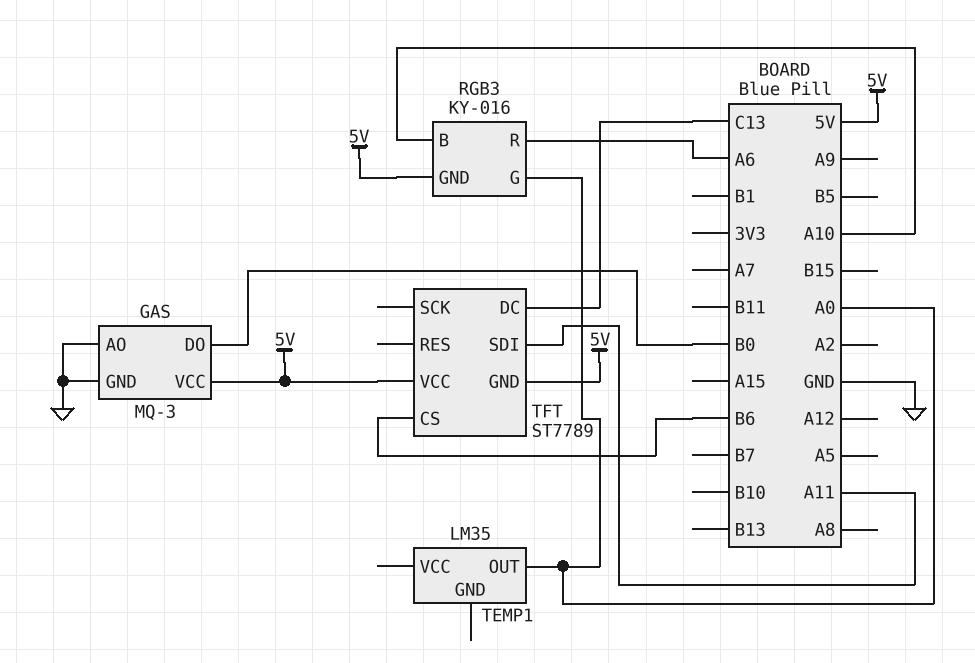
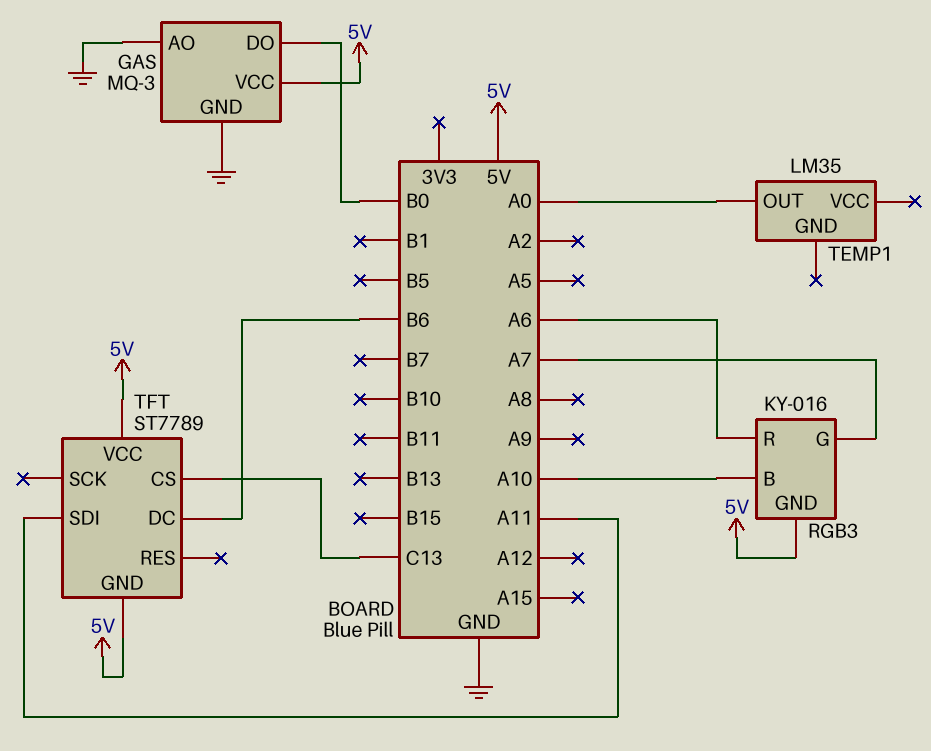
RGB3 pin G: A0 -> A7
TFT pin CS: B6 -> C13
TFT pin DC: C13 -> B6

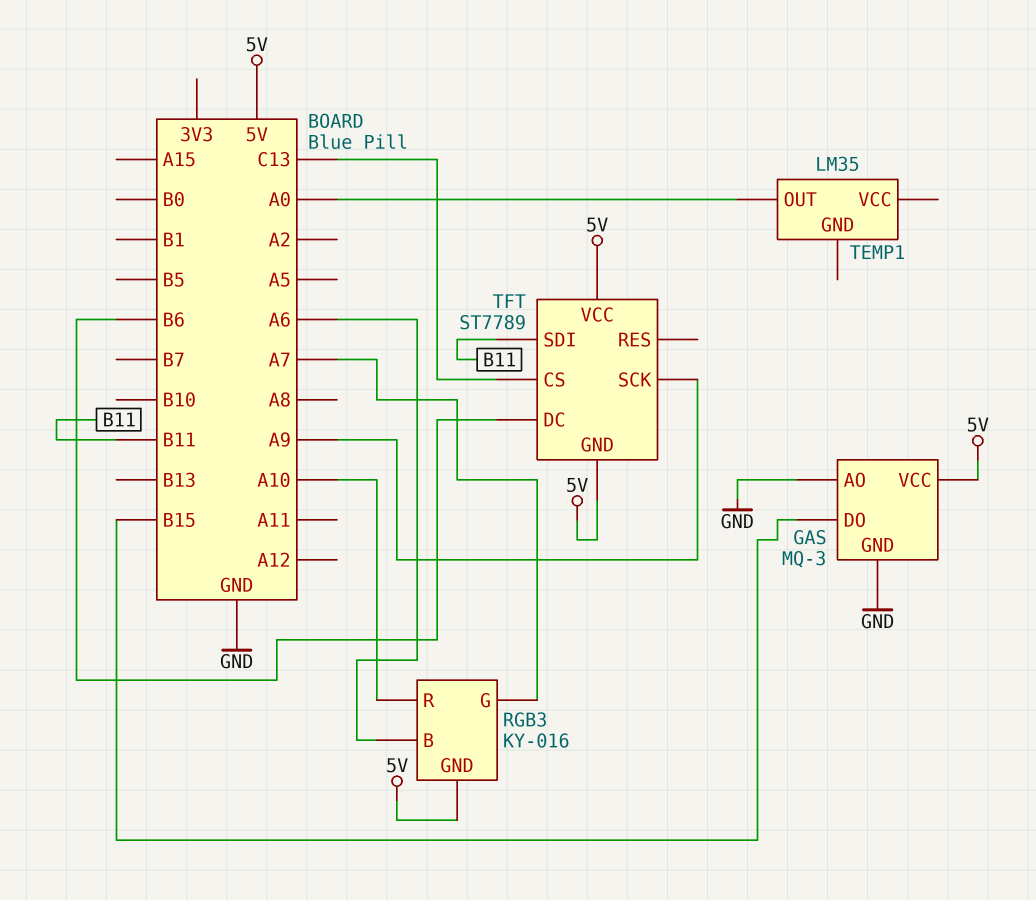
GAS pin DO: B0 -> B15
RGB3 pin B: A10 -> A6
RGB3 pin R: A6 -> A10
TFT pin SCK: none -> A9
TFT pin SDI: A11 -> B11

